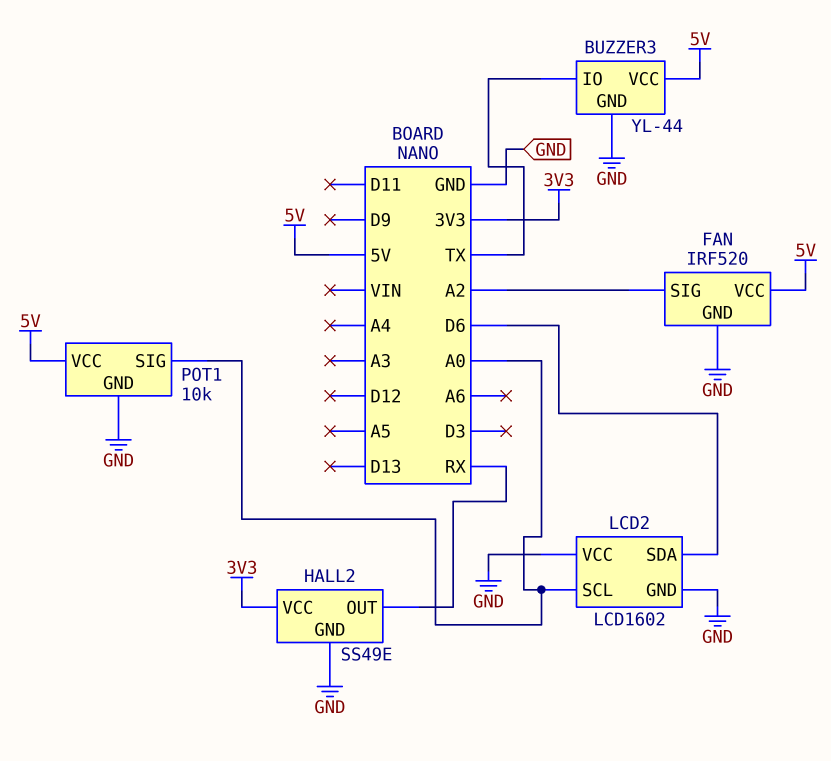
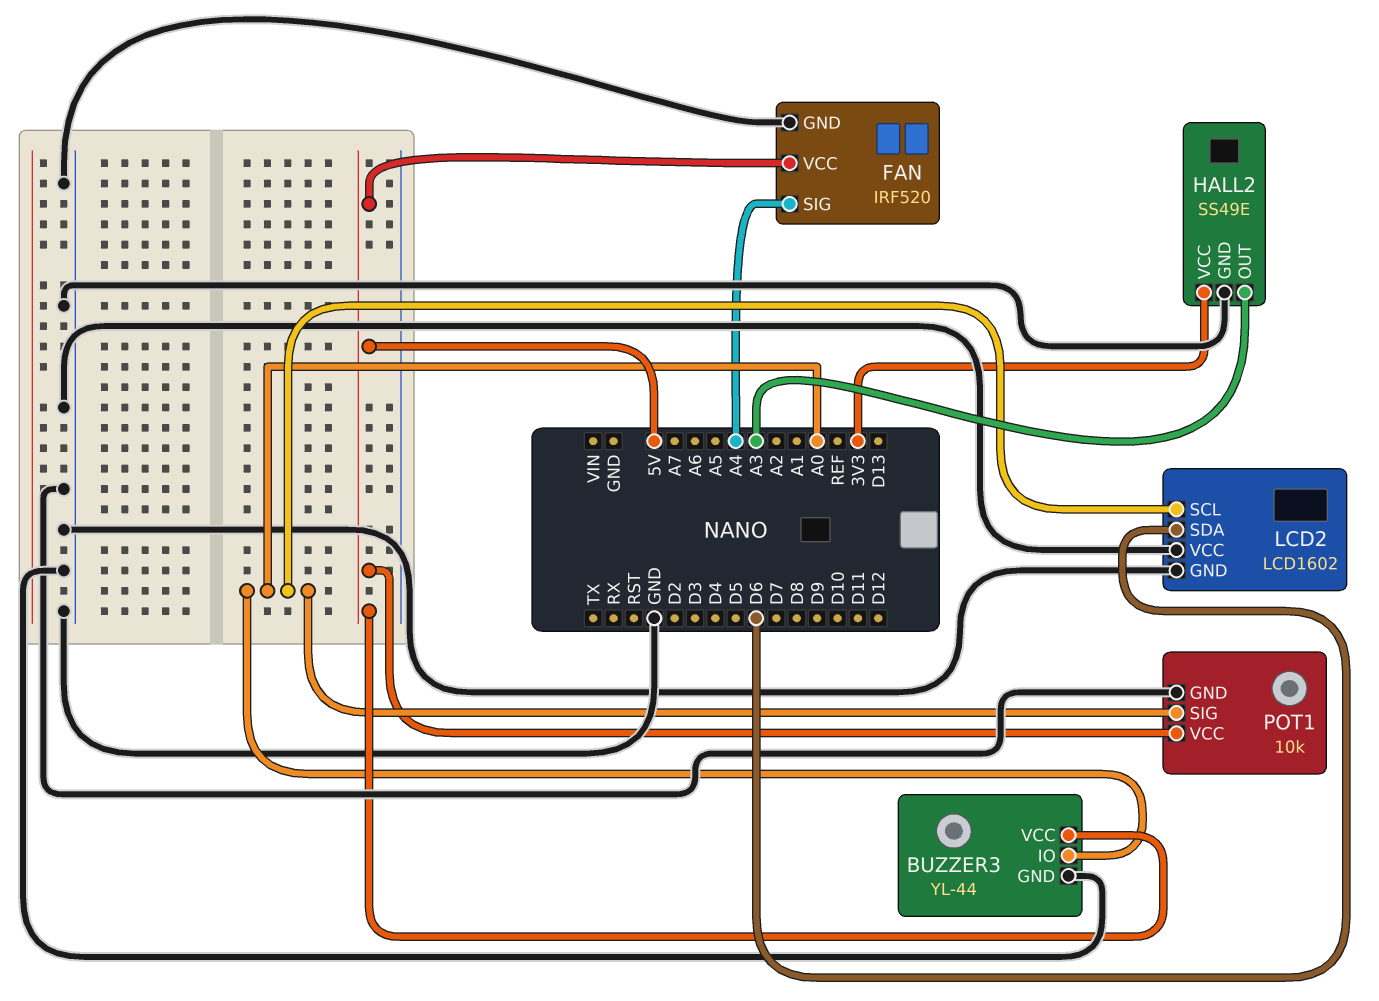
BUZZER3 pin IO: TX -> A0
FAN pin SIG: A2 -> A4
HALL2 pin OUT: RX -> A3

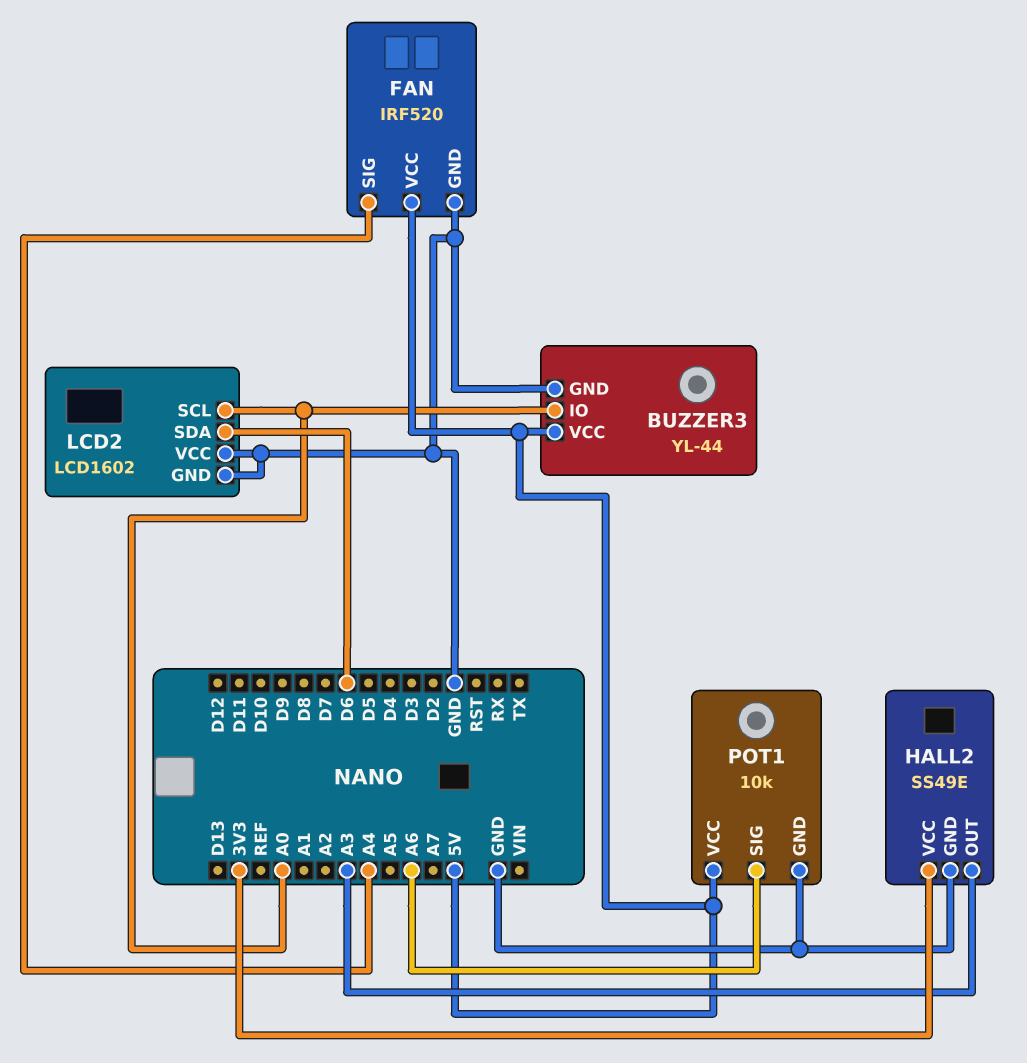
POT1 pin SIG: A0 -> A6

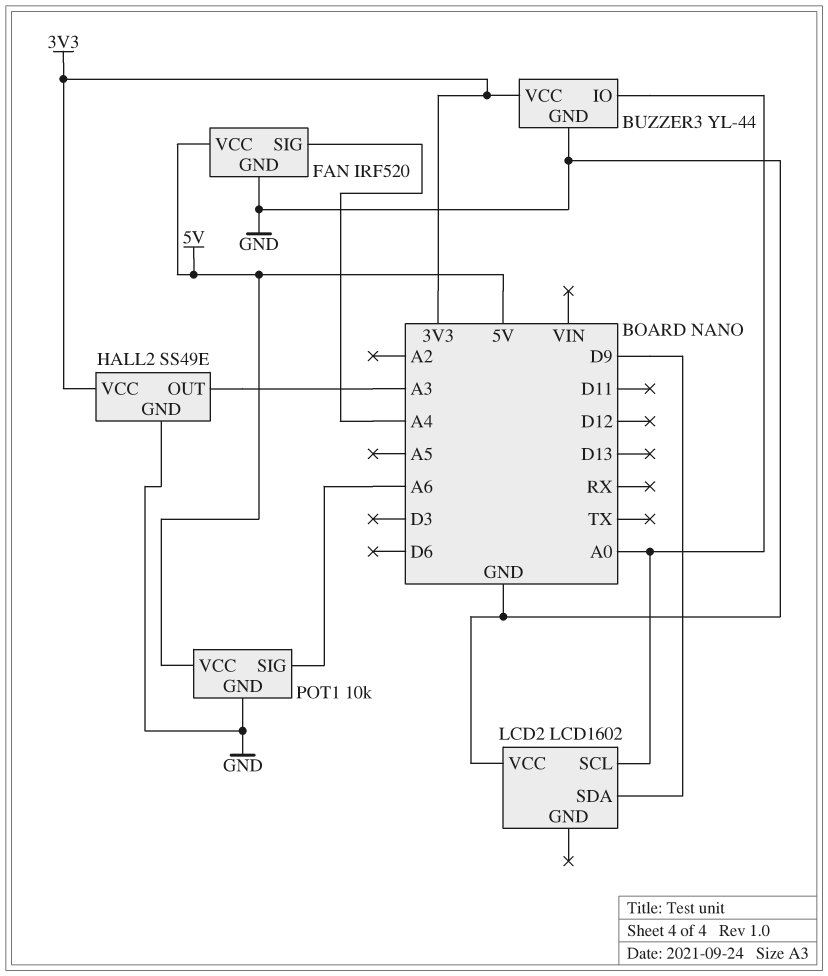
BUZZER3 pin VCC: 5V -> 3V3
LCD2 pin GND: GND -> none
LCD2 pin SDA: D6 -> D9

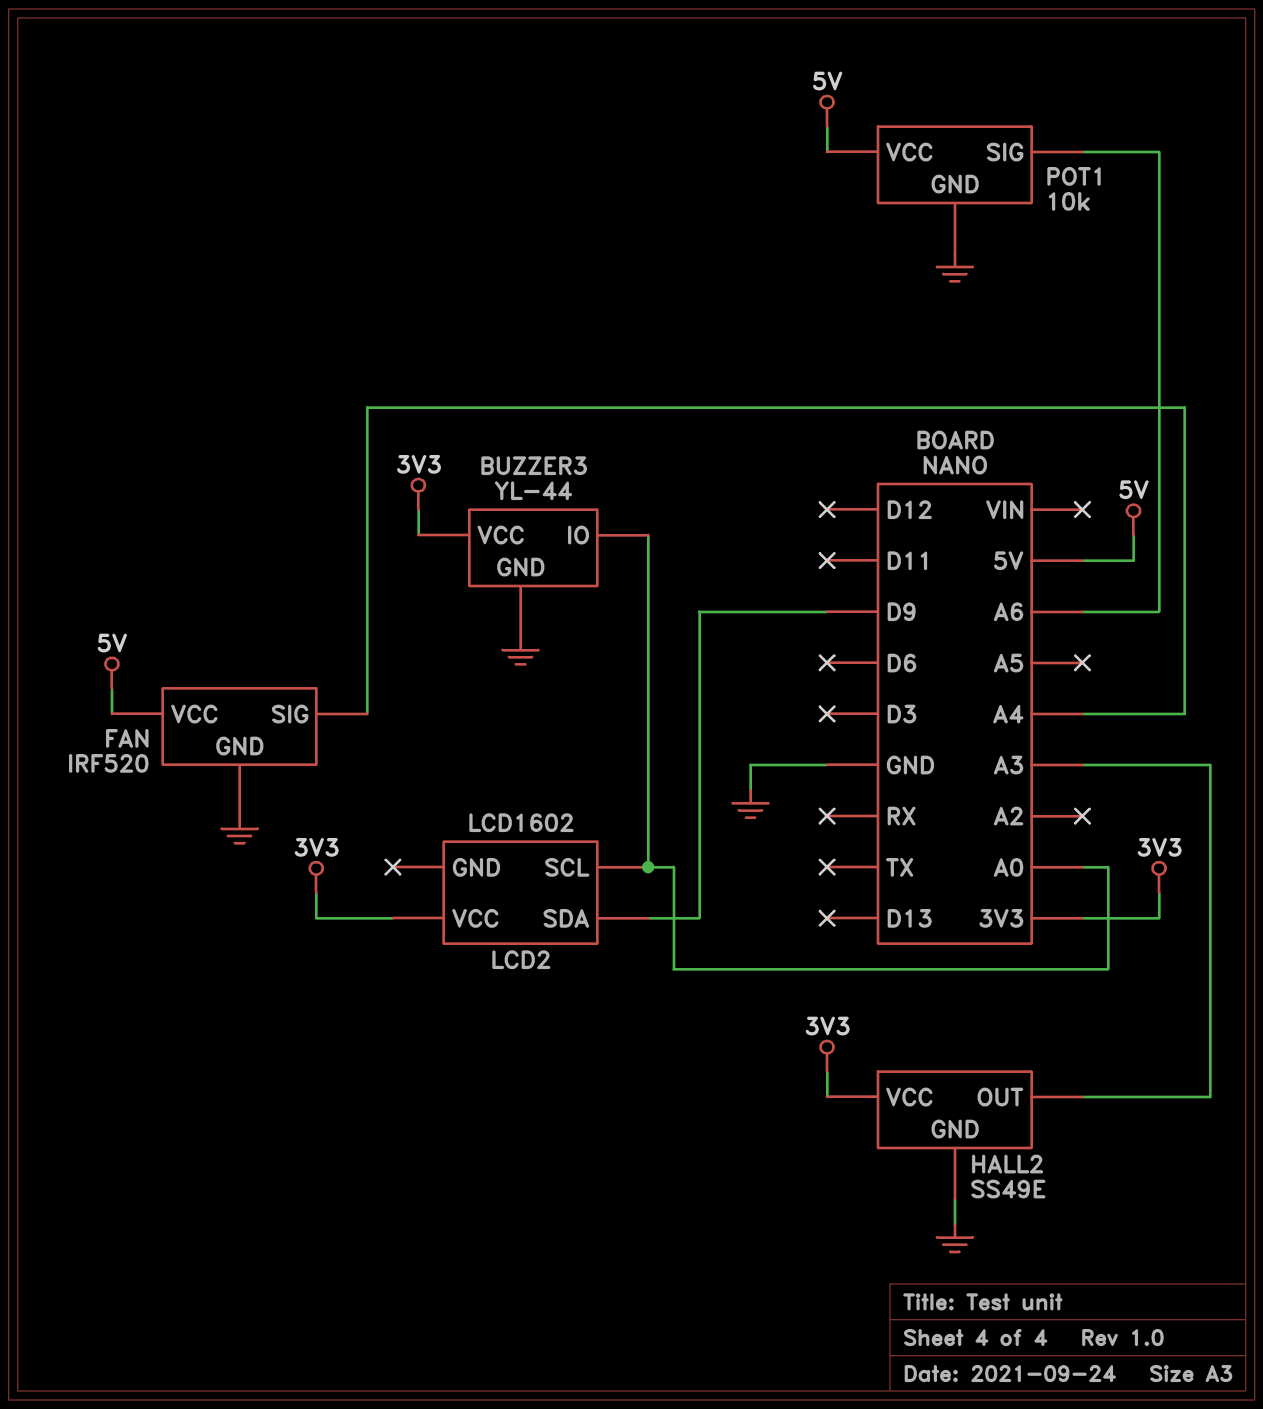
LCD2 pin VCC: GND -> 3V3

